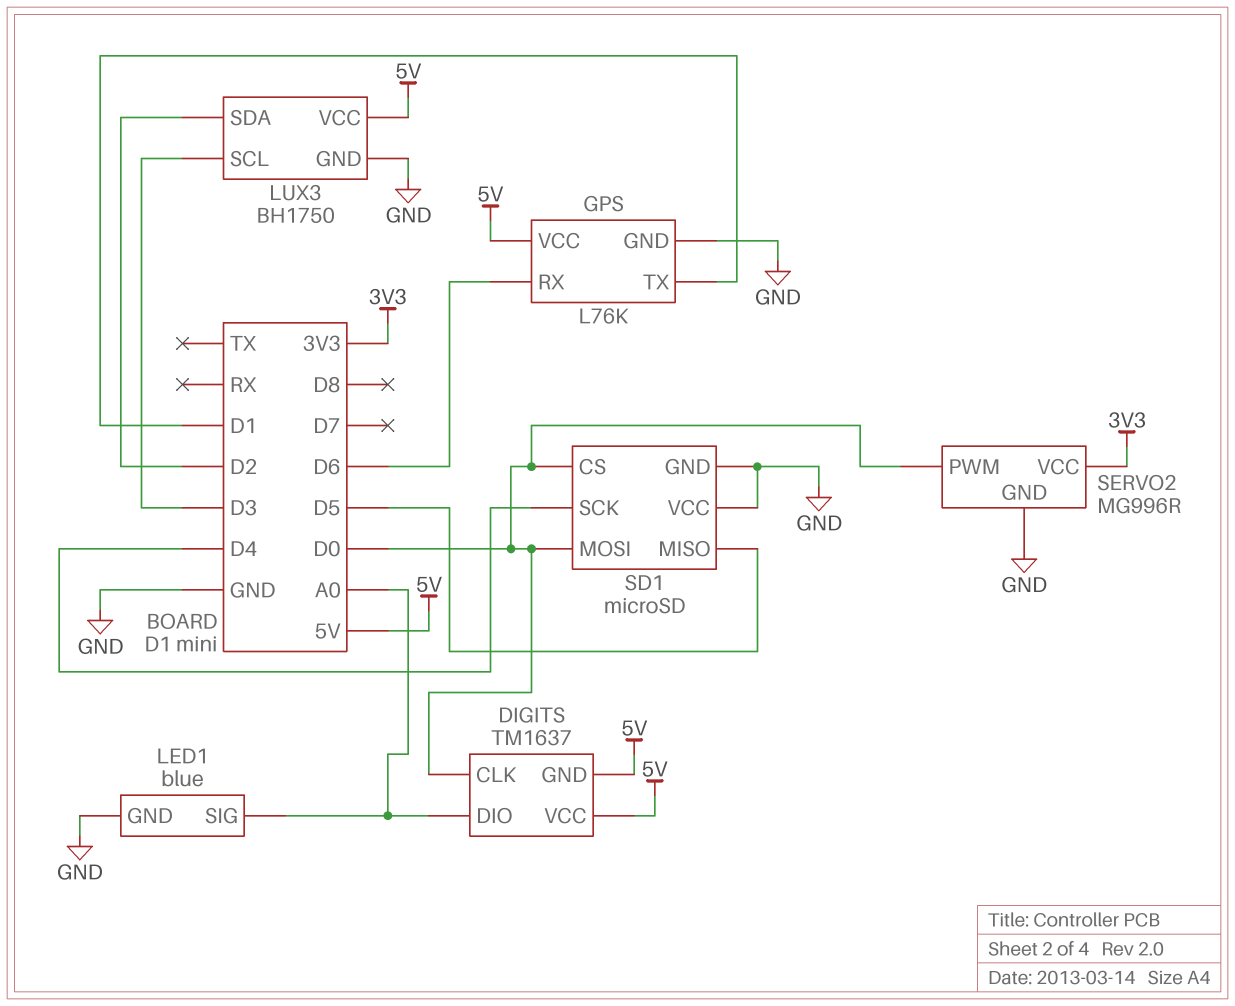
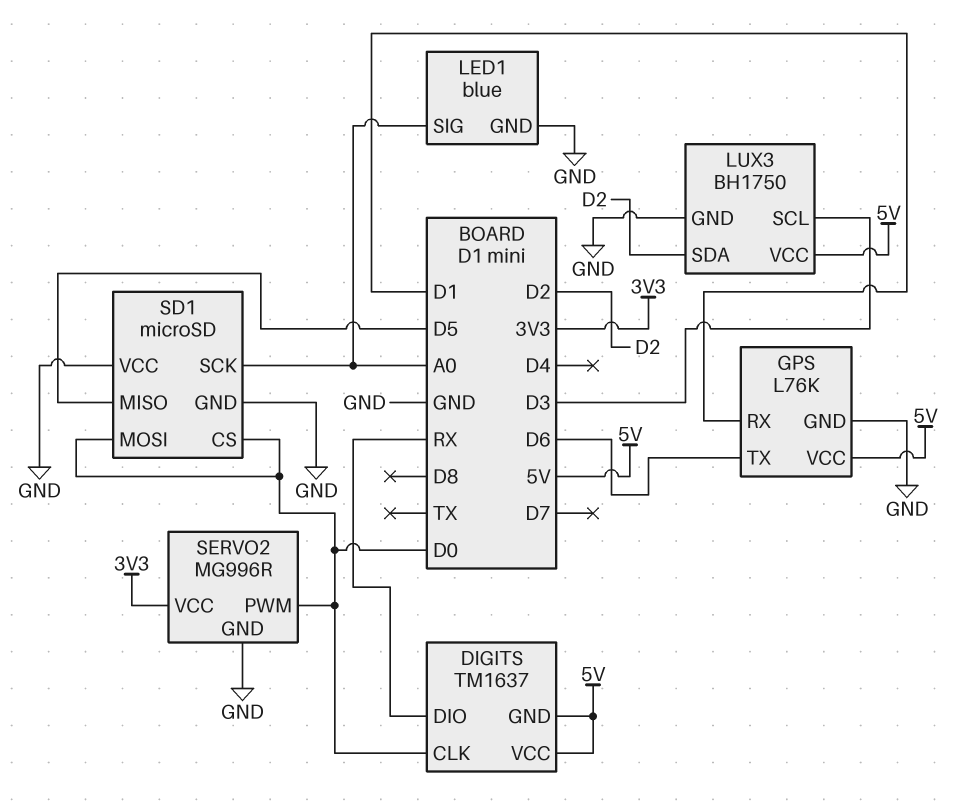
DIGITS pin DIO: A0 -> RX
GPS pin RX: D6 -> D1
GPS pin TX: D1 -> D6
SD1 pin SCK: D4 -> A0

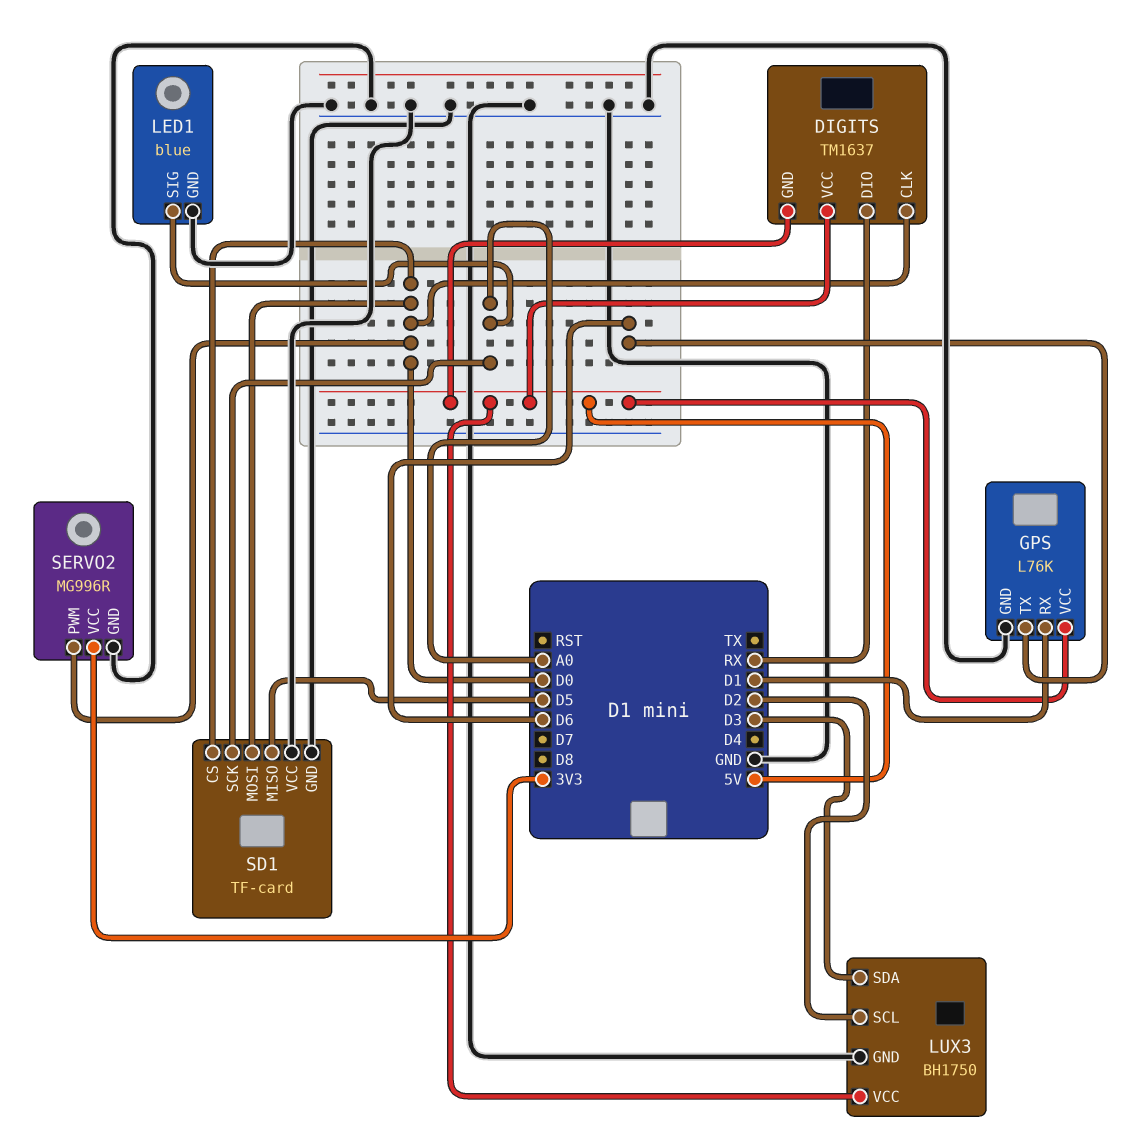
LUX3 pin SCL: D3 -> D2
LUX3 pin SDA: D2 -> D3
SD1: microSD -> TF-card

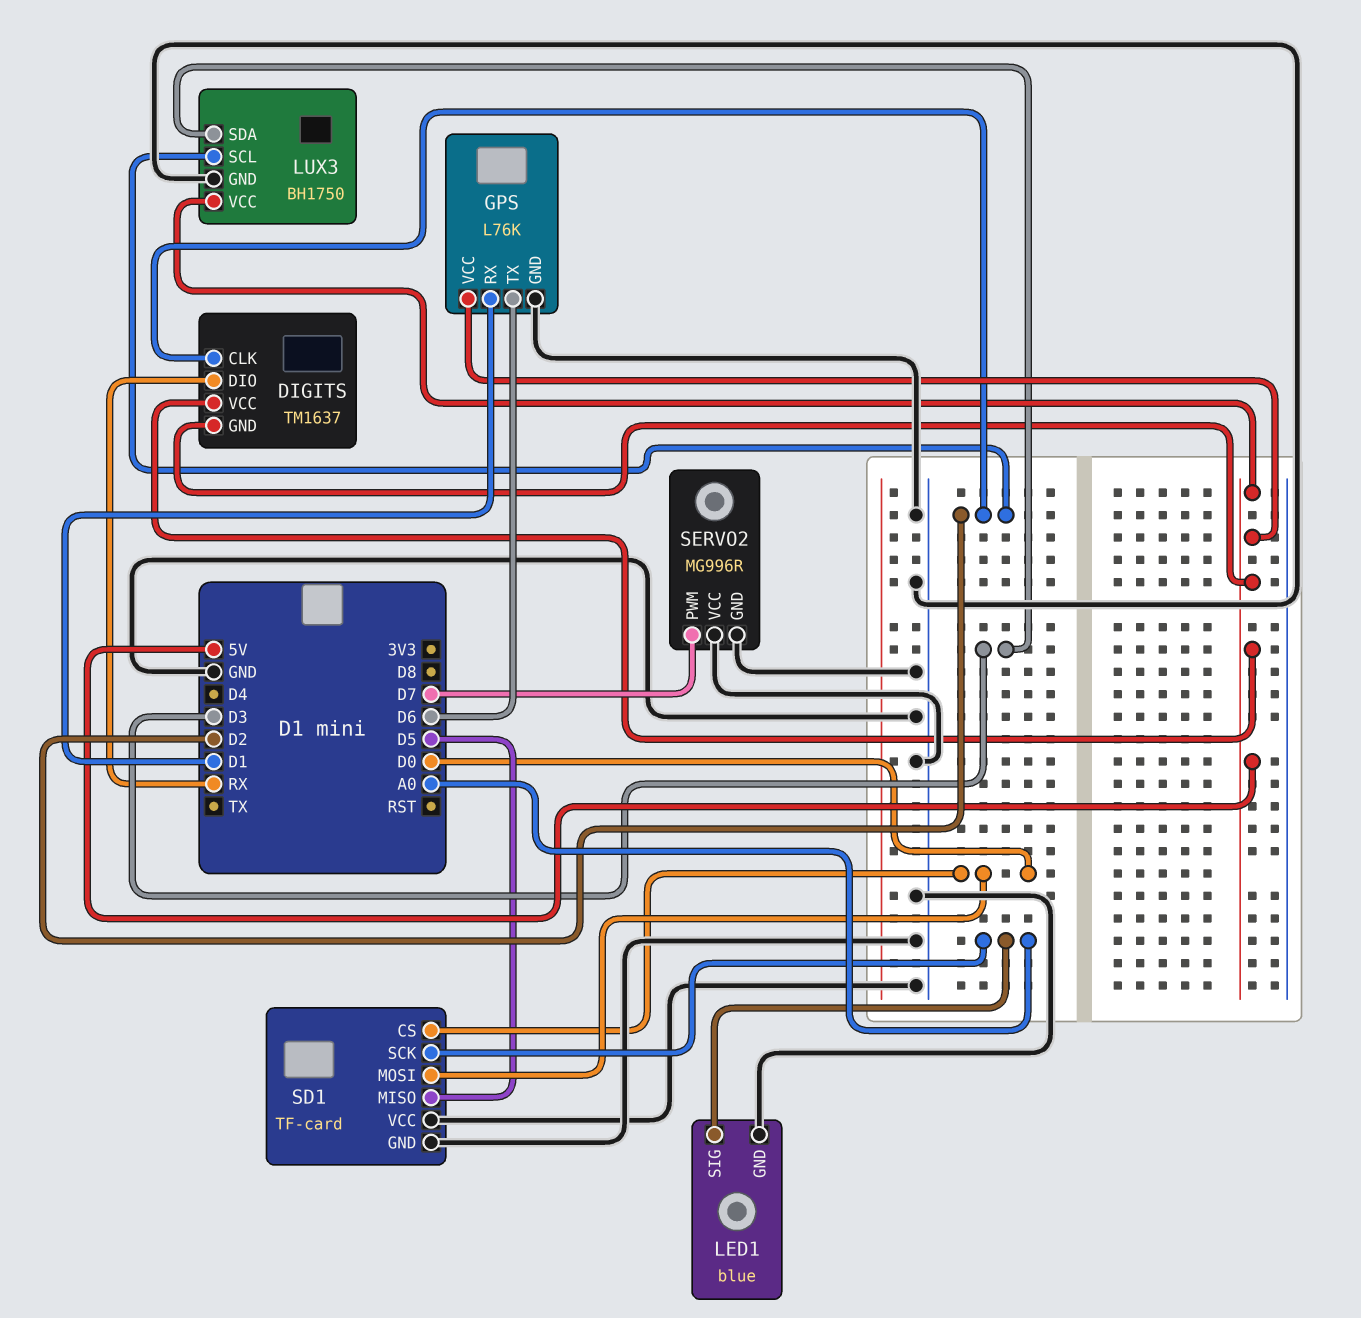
DIGITS pin CLK: D0 -> D2
SERVO2 pin PWM: D0 -> D7
SERVO2 pin VCC: 3V3 -> GND

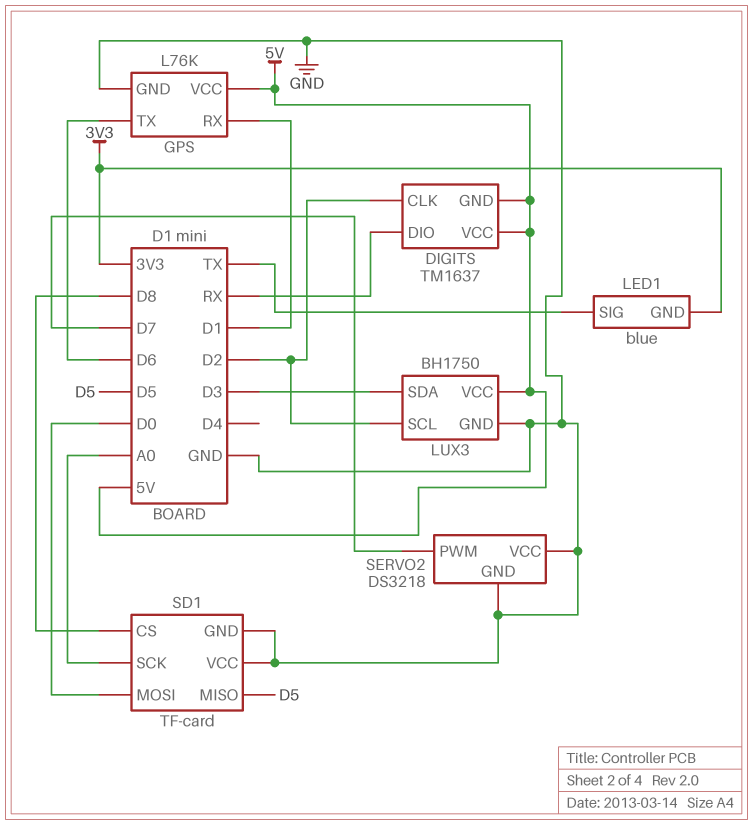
LED1 pin GND: GND -> 3V3
LED1 pin SIG: A0 -> TX
SD1 pin CS: D0 -> D8
SERVO2: MG996R -> DS3218

